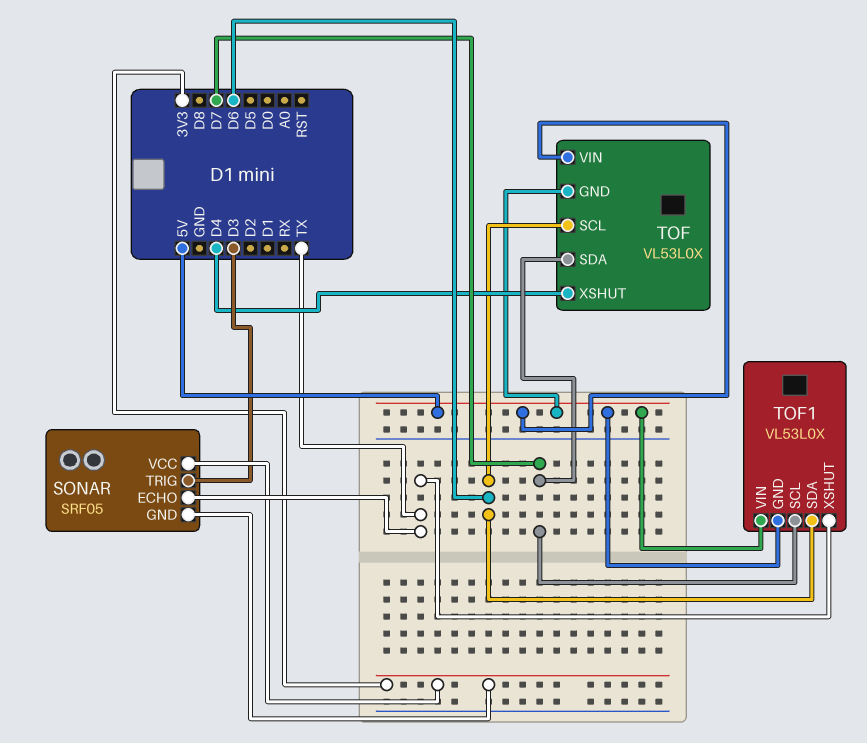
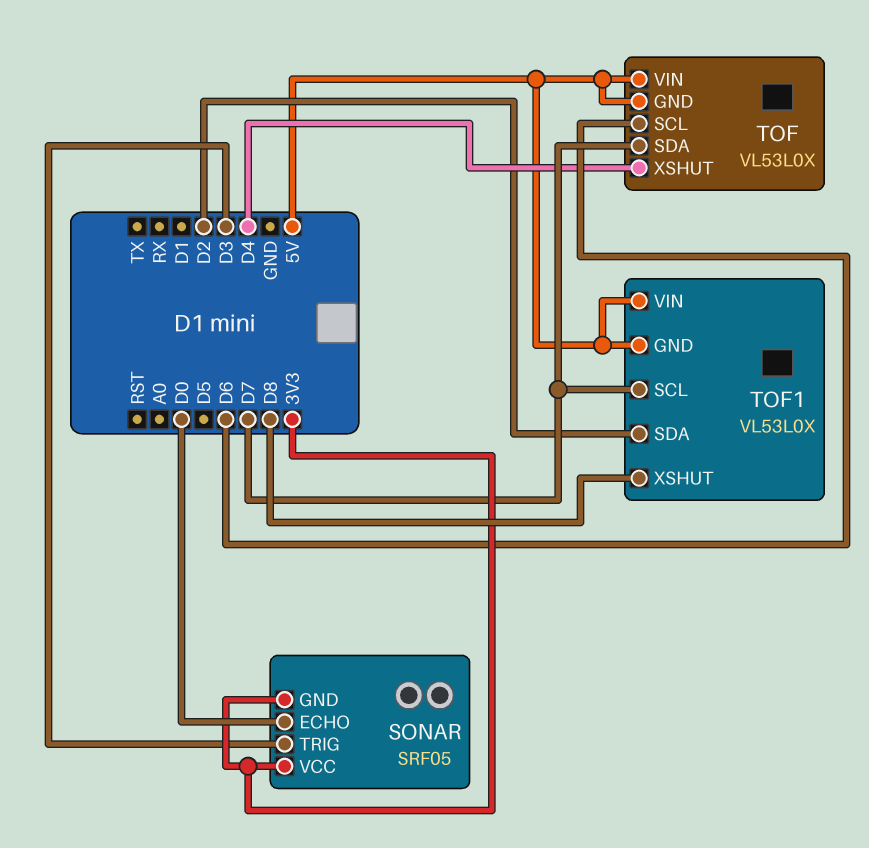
SONAR pin ECHO: TX -> D0
TOF1 pin SDA: D6 -> D2
TOF1 pin XSHUT: TX -> D8

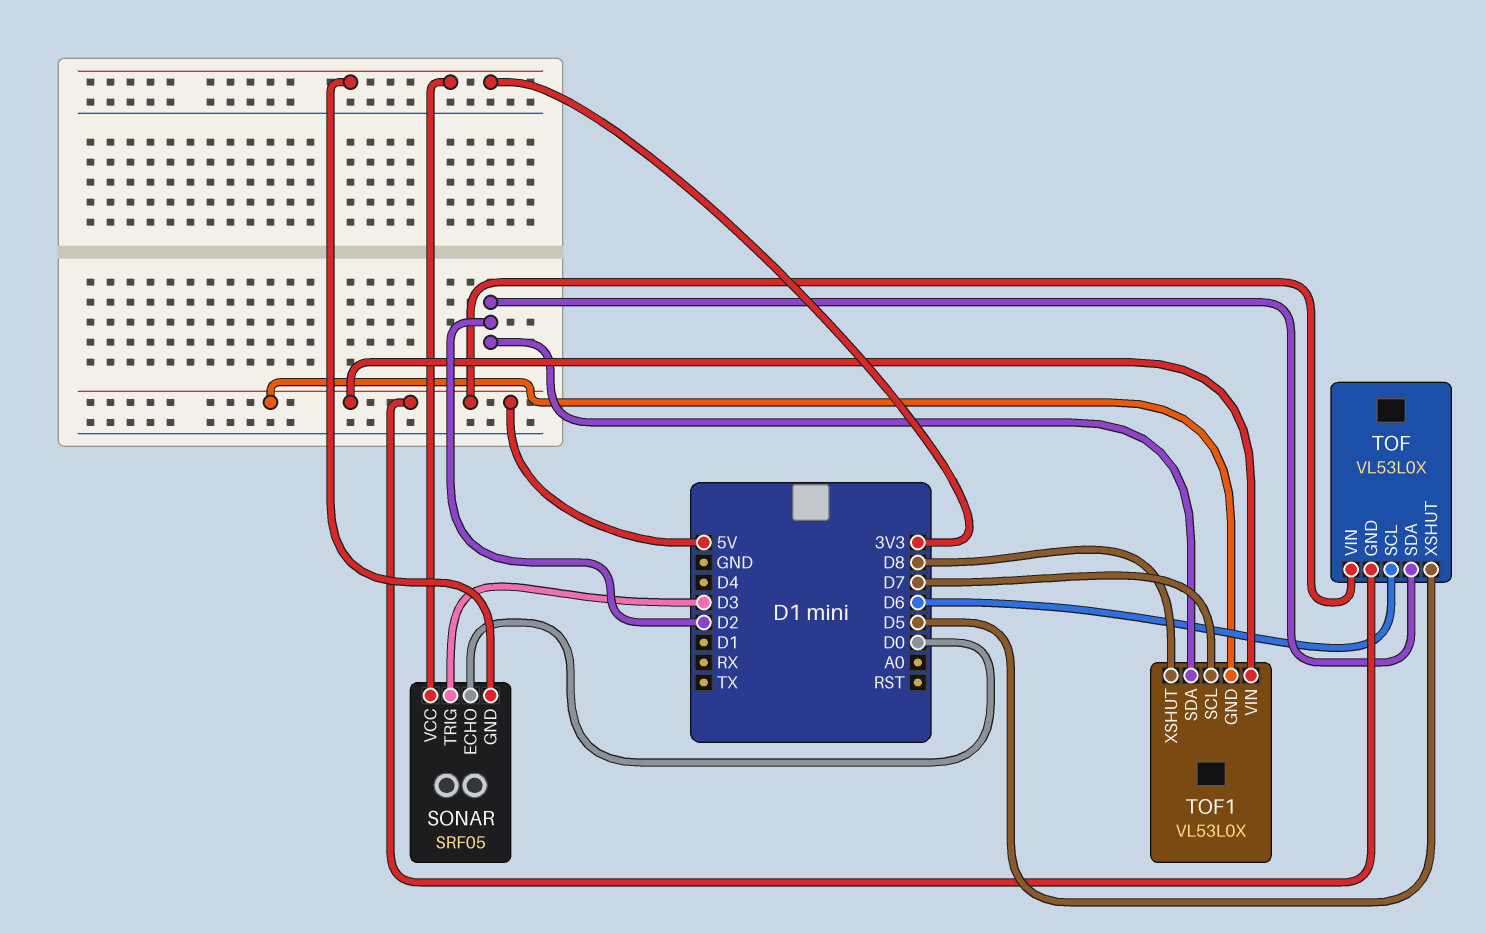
TOF pin SDA: D7 -> D2
TOF pin XSHUT: D4 -> D5

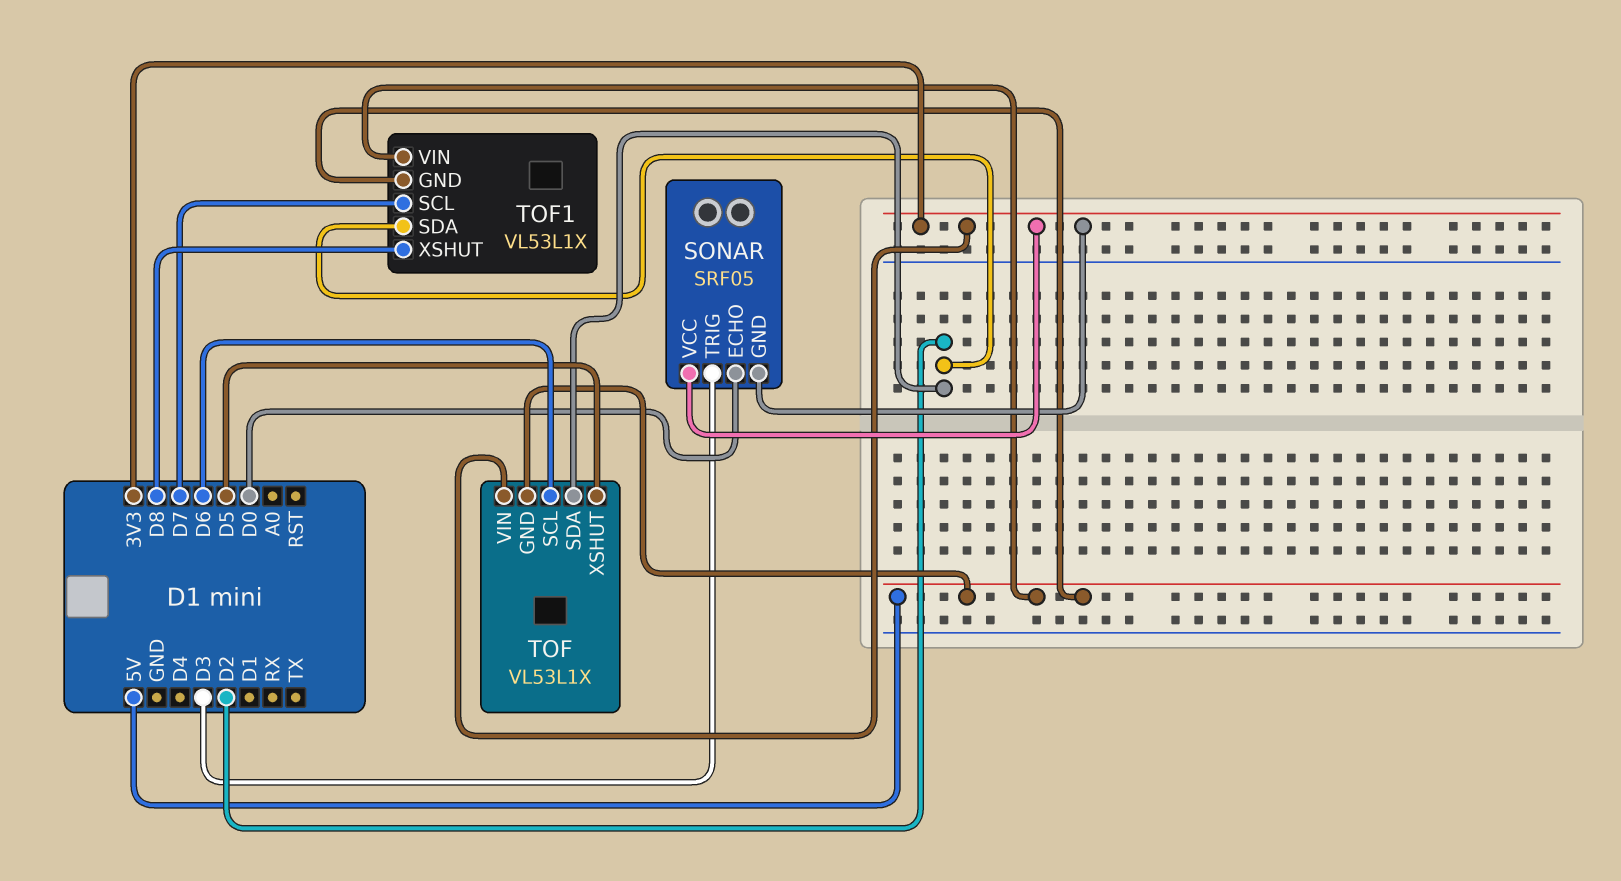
TOF: VL53L0X -> VL53L1X
TOF pin VIN: 5V -> 3V3
TOF1: VL53L0X -> VL53L1X

